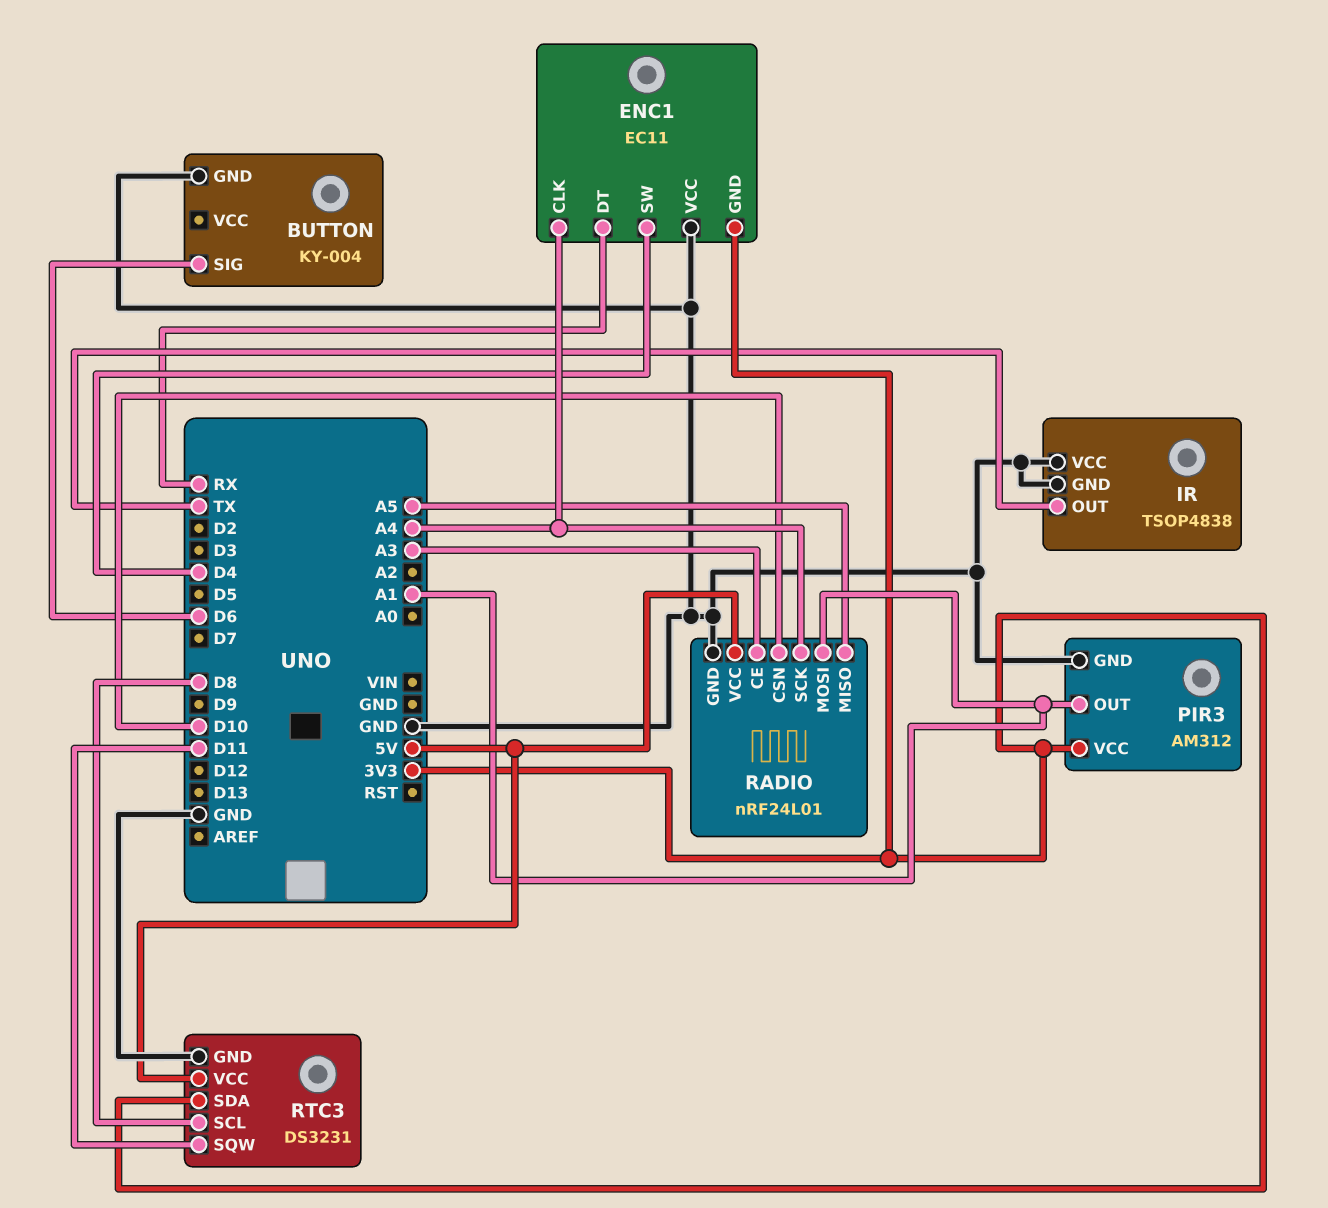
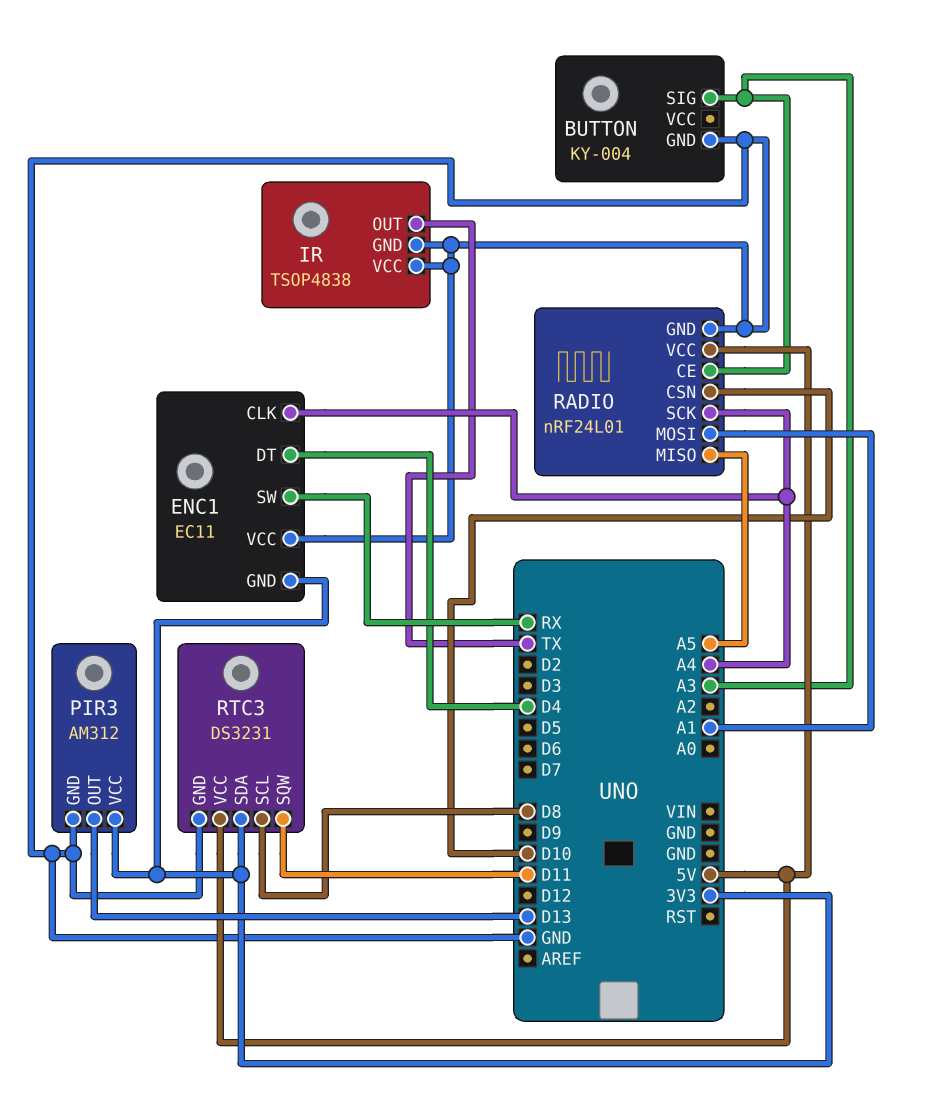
BUTTON pin SIG: D6 -> A3
ENC1 pin DT: RX -> D4
ENC1 pin SW: D4 -> RX
PIR3 pin OUT: A1 -> D13

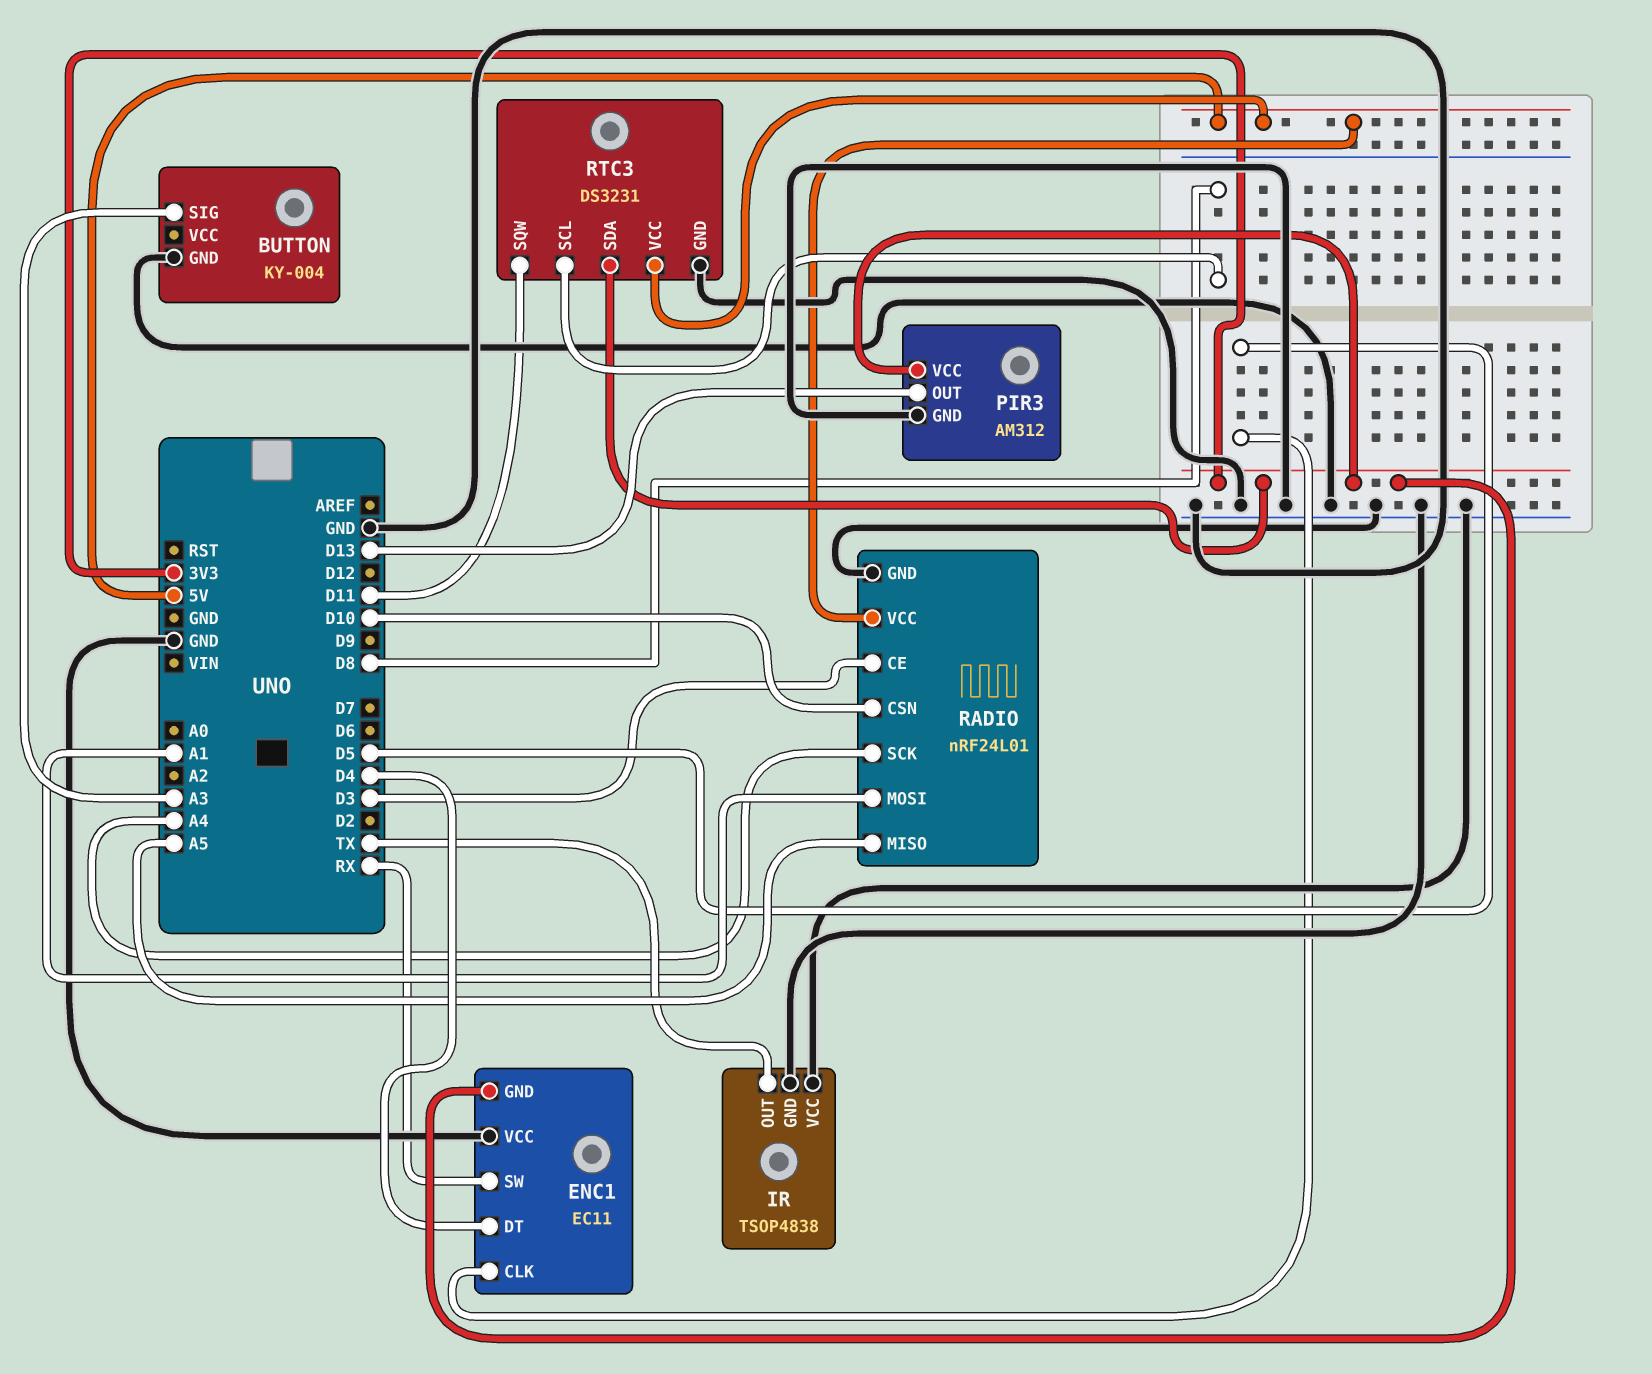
ENC1 pin CLK: A4 -> D5
RADIO pin CE: A3 -> D3

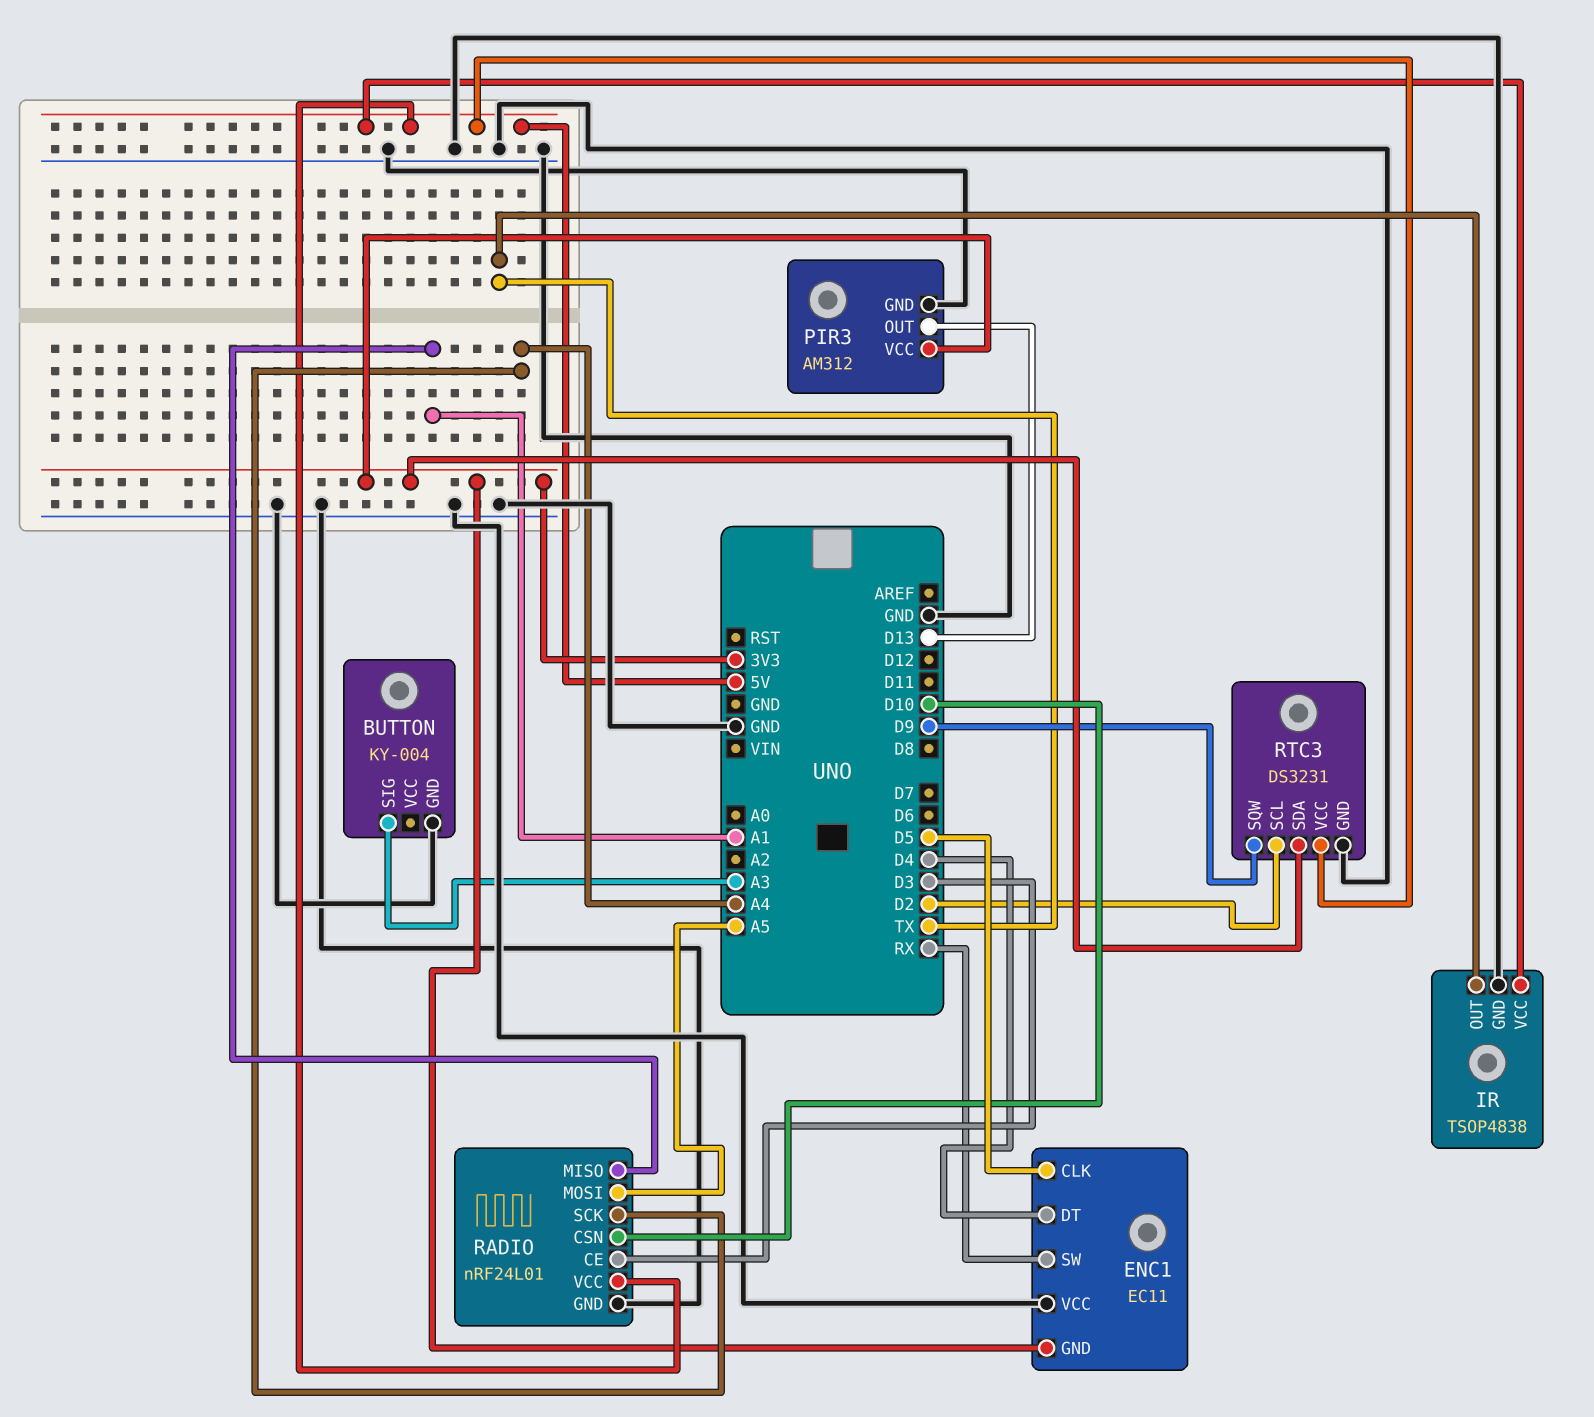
IR pin VCC: GND -> 5V
RADIO pin MISO: A5 -> A1
RADIO pin MOSI: A1 -> A5
RTC3 pin SCL: D8 -> D2
RTC3 pin SQW: D11 -> D9

